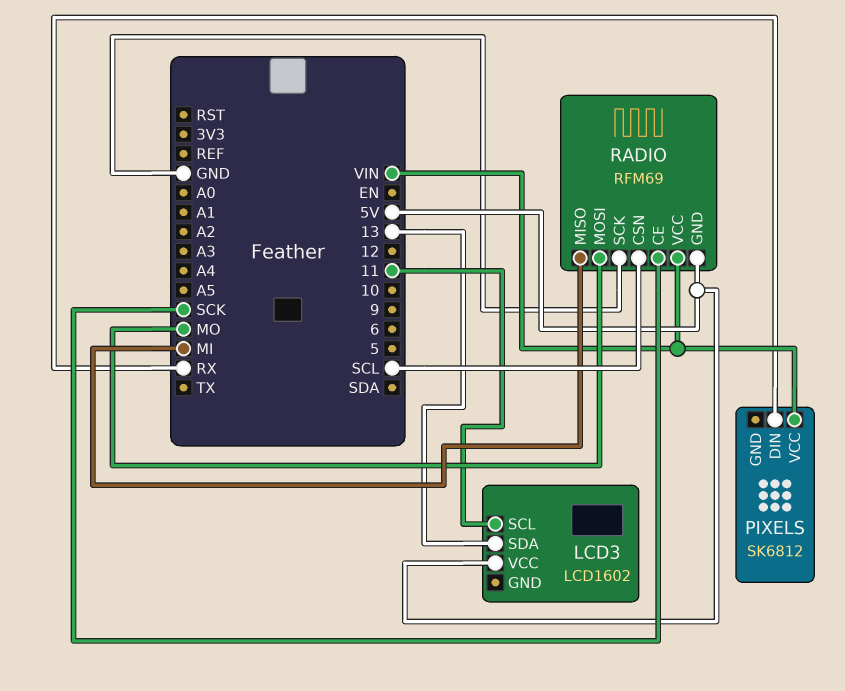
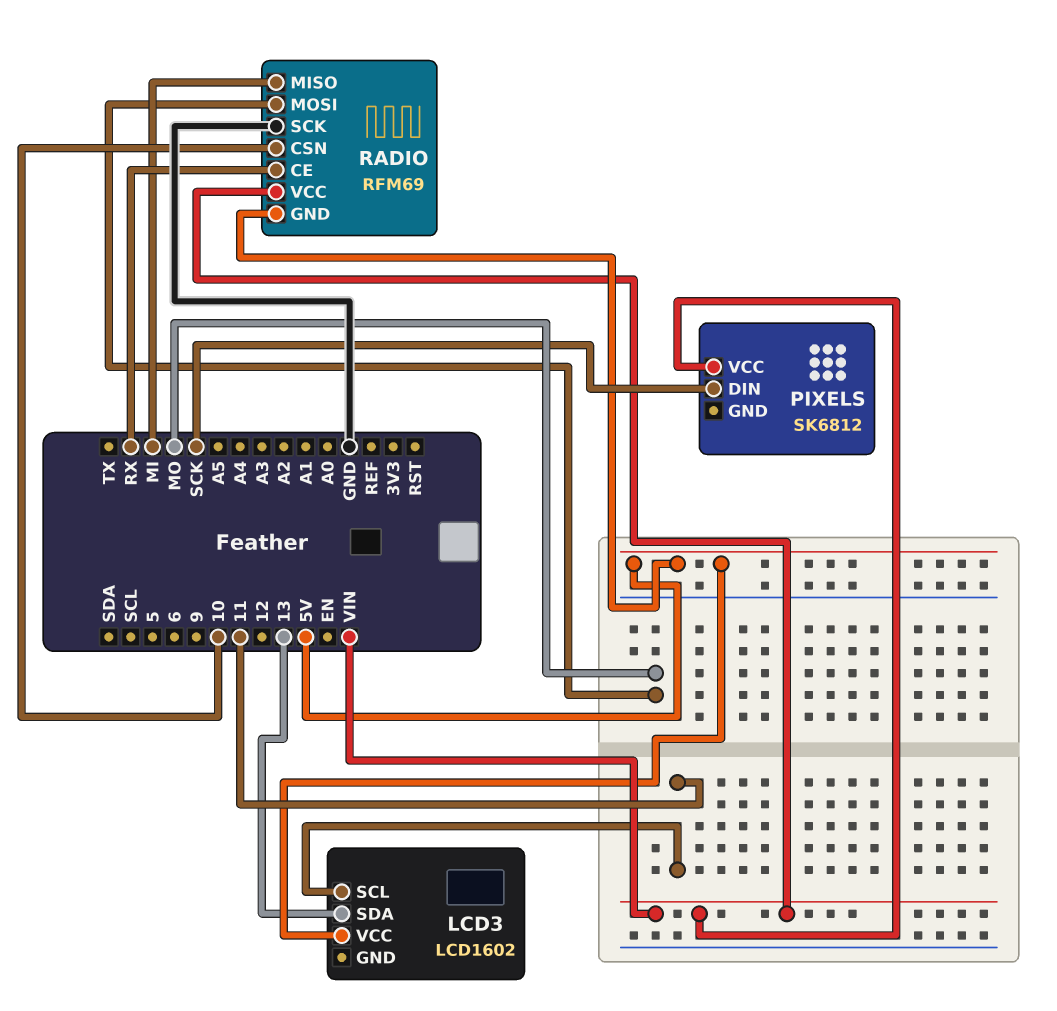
PIXELS pin DIN: RX -> SCK
RADIO pin CE: SCK -> RX
RADIO pin CSN: SCL -> 10

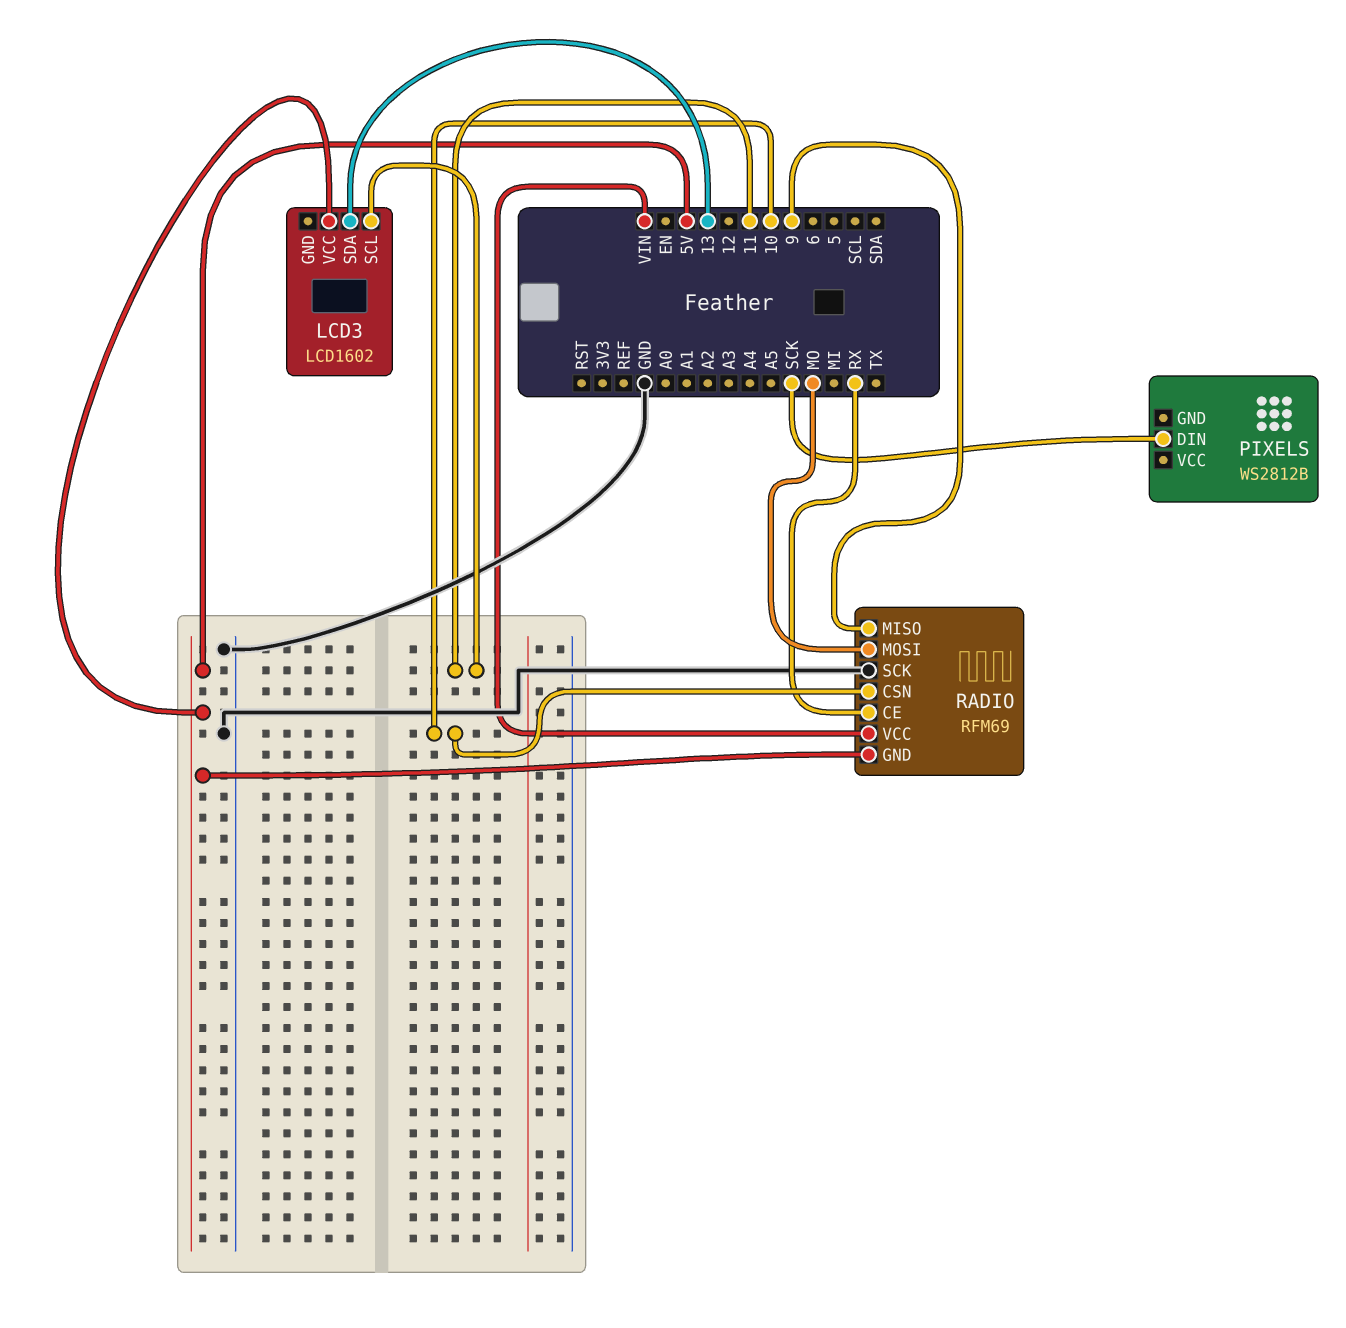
PIXELS: SK6812 -> WS2812B
PIXELS pin VCC: VIN -> none
RADIO pin MISO: MI -> 9

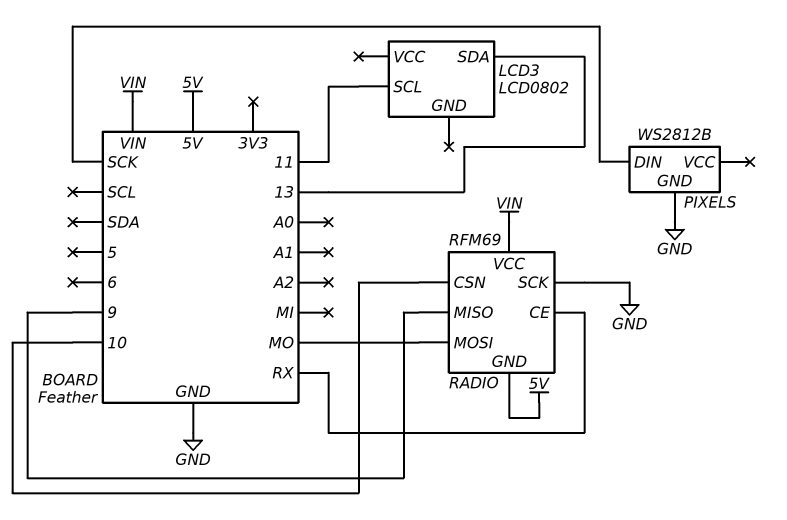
LCD3: LCD1602 -> LCD0802
LCD3 pin VCC: 5V -> none
PIXELS pin GND: none -> GND

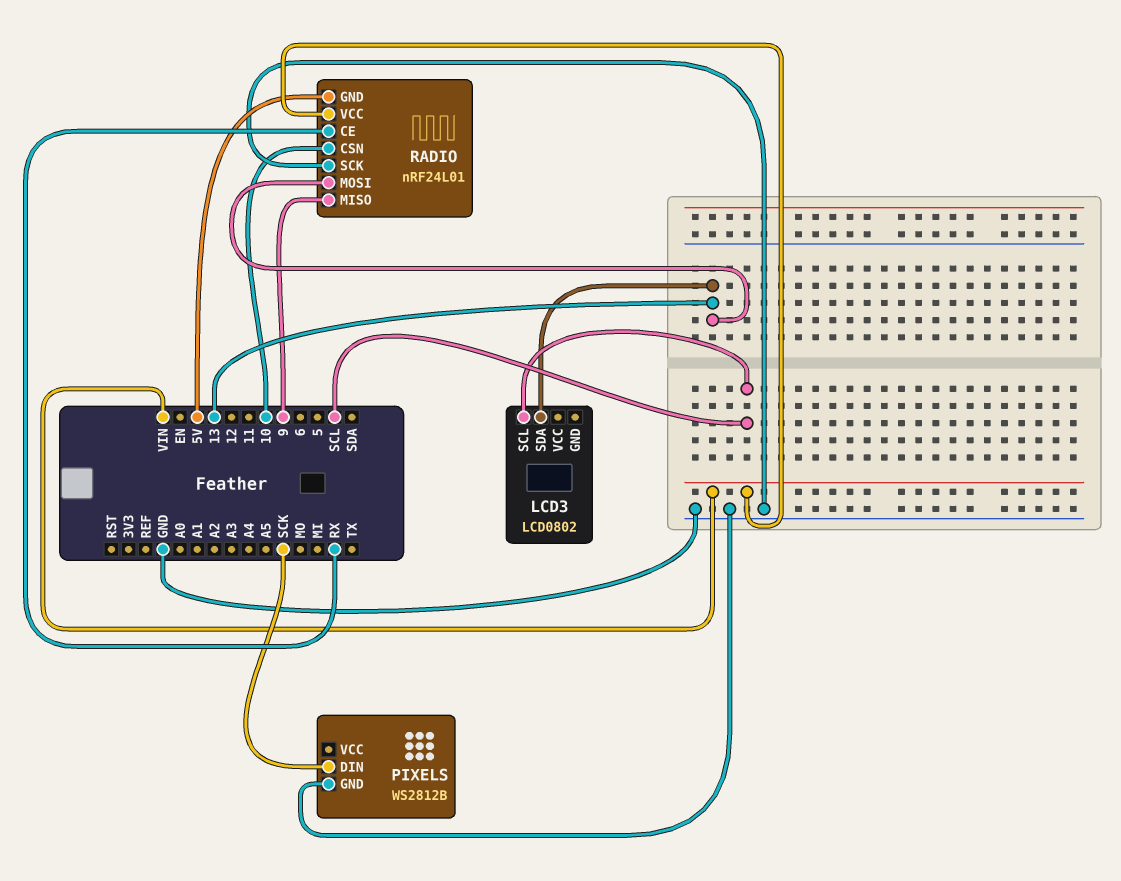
LCD3 pin SCL: 11 -> SCL
RADIO: RFM69 -> nRF24L01
RADIO pin MOSI: MO -> 13

